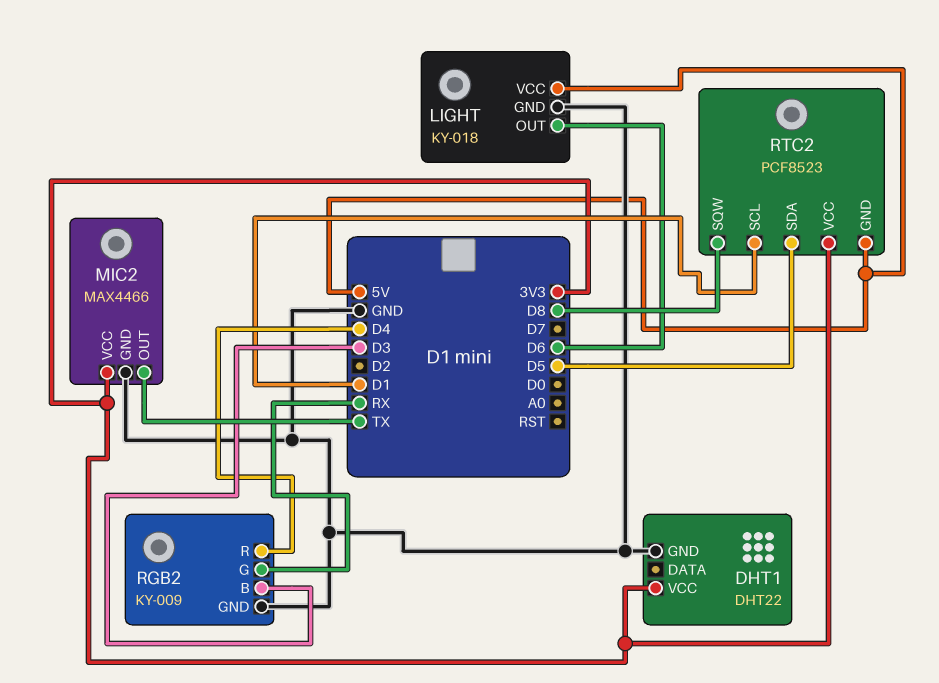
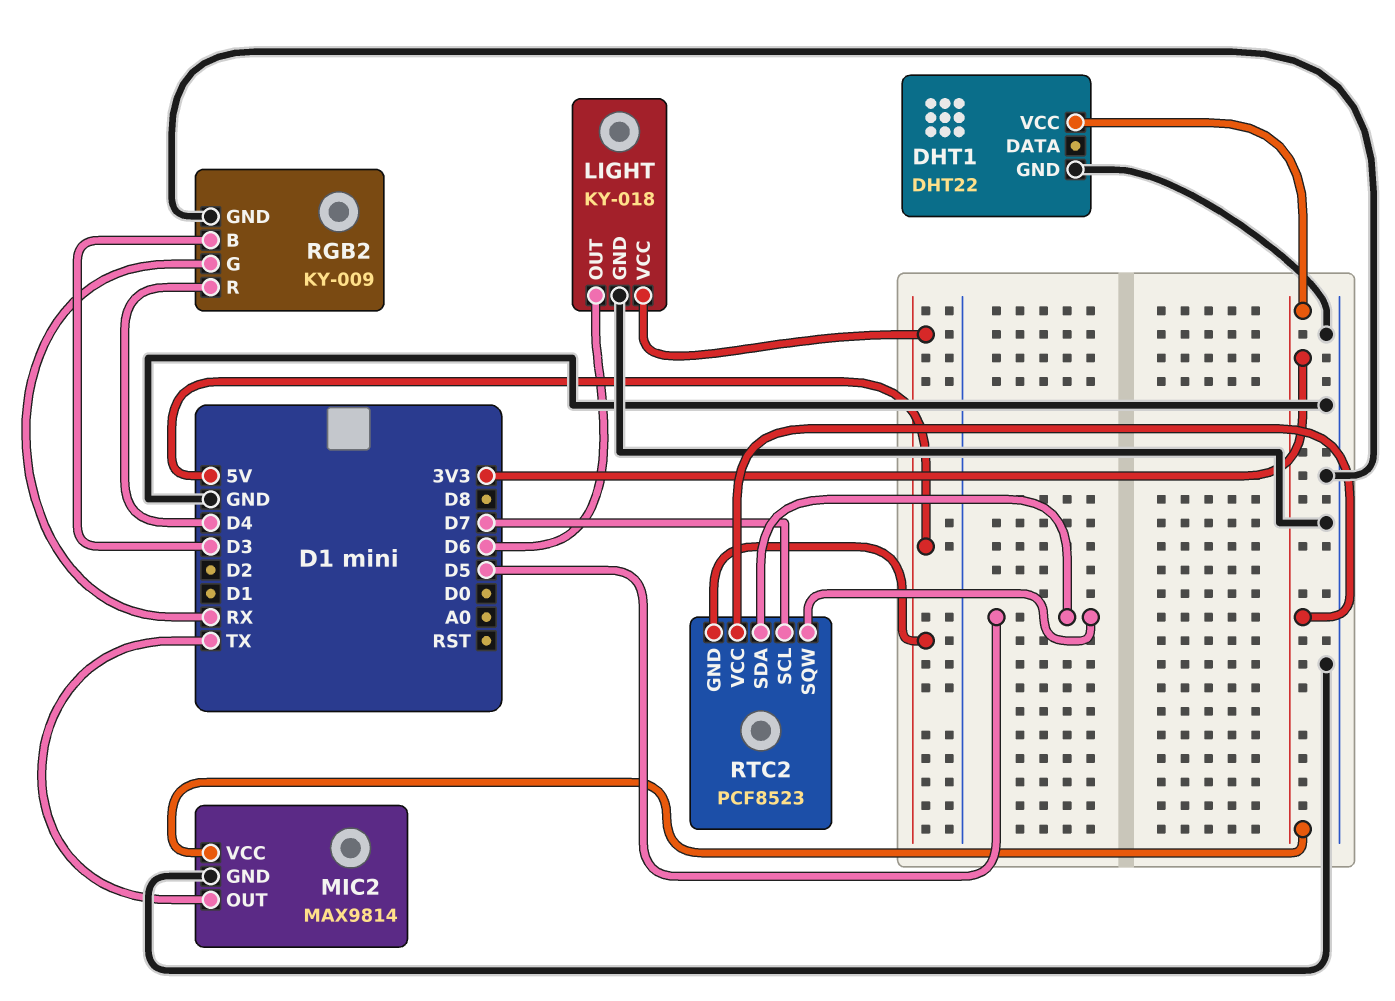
MIC2: MAX4466 -> MAX9814
RTC2 pin SCL: D1 -> D7
RTC2 pin SQW: D8 -> D5

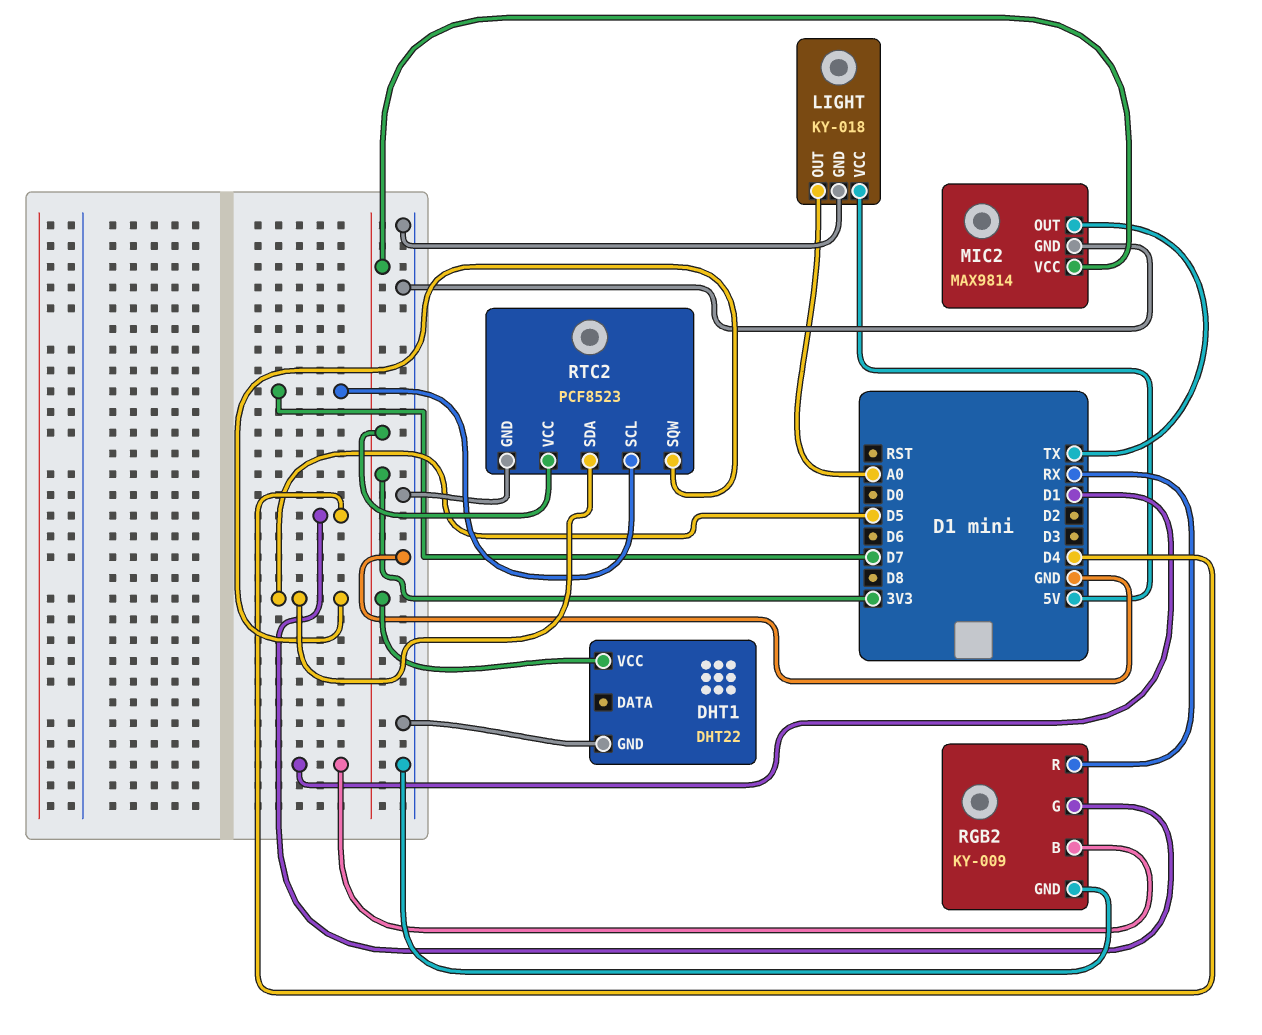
LIGHT pin OUT: D6 -> A0
RGB2 pin B: D3 -> D1
RGB2 pin G: RX -> D4
RGB2 pin R: D4 -> RX
RTC2 pin GND: 5V -> GND

